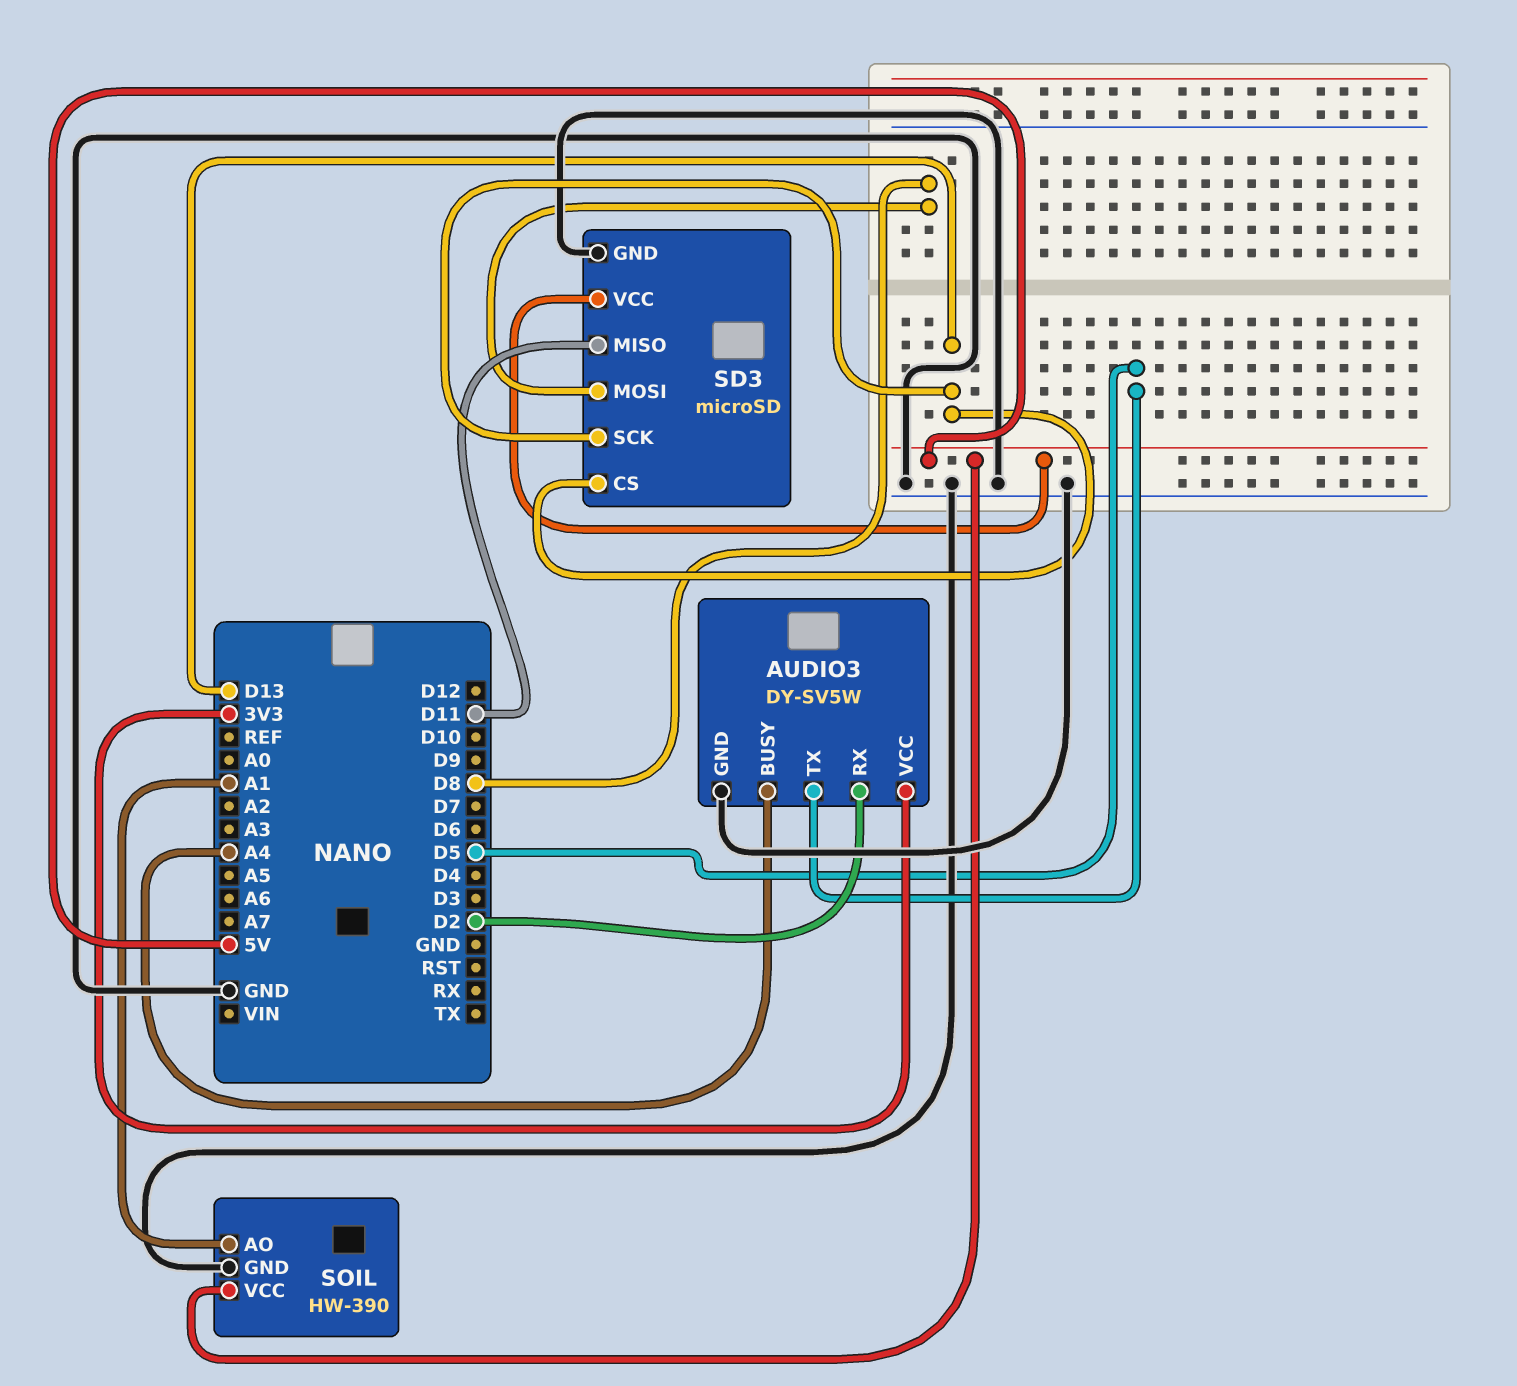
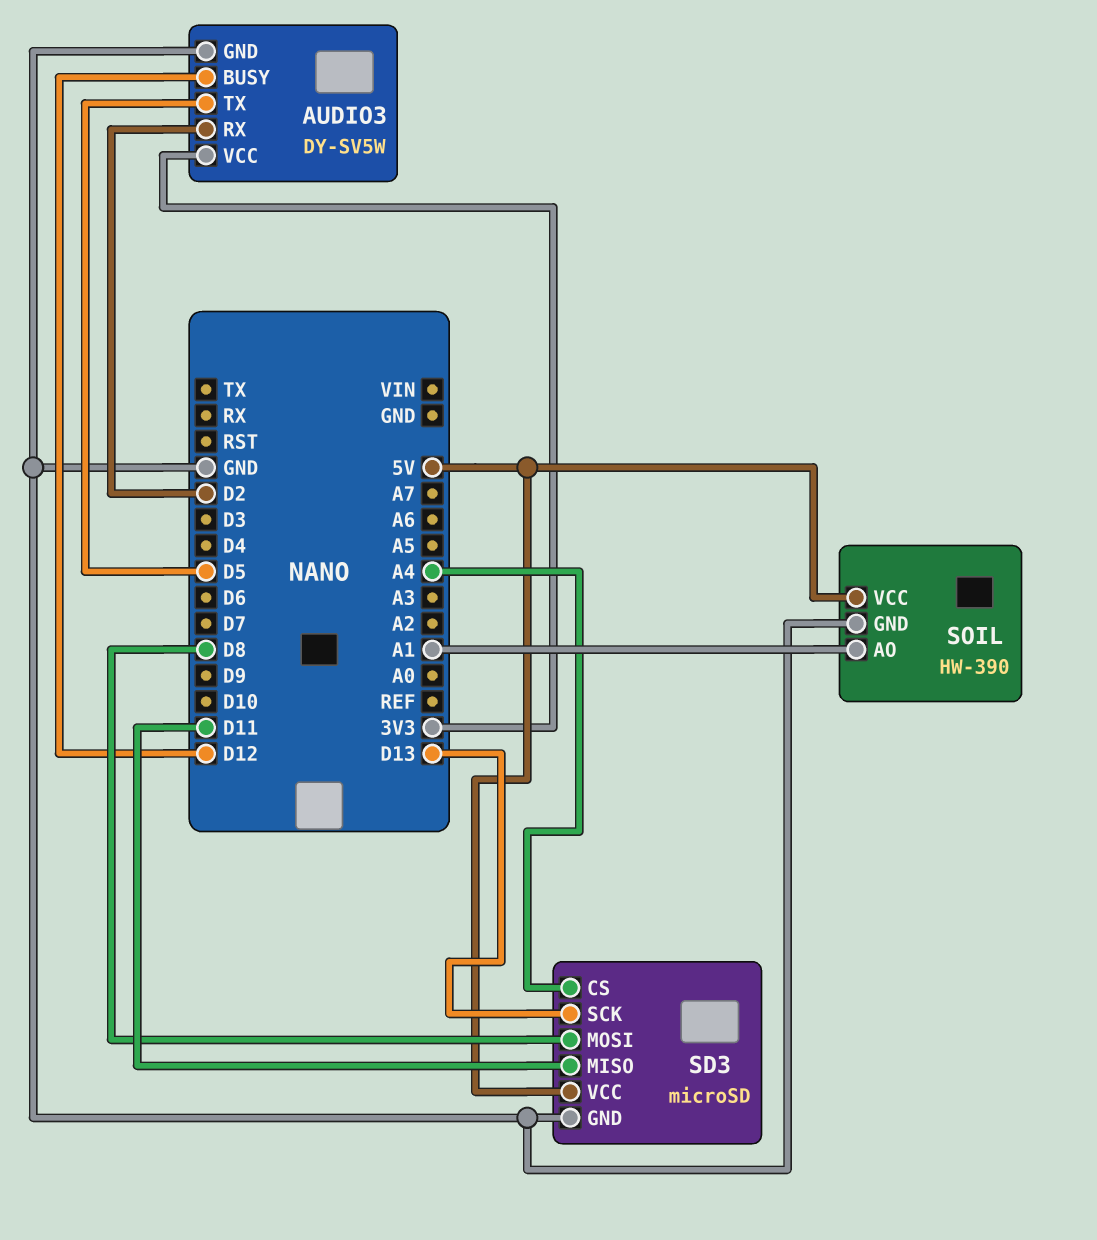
AUDIO3 pin BUSY: A4 -> D12
SD3 pin CS: D13 -> A4

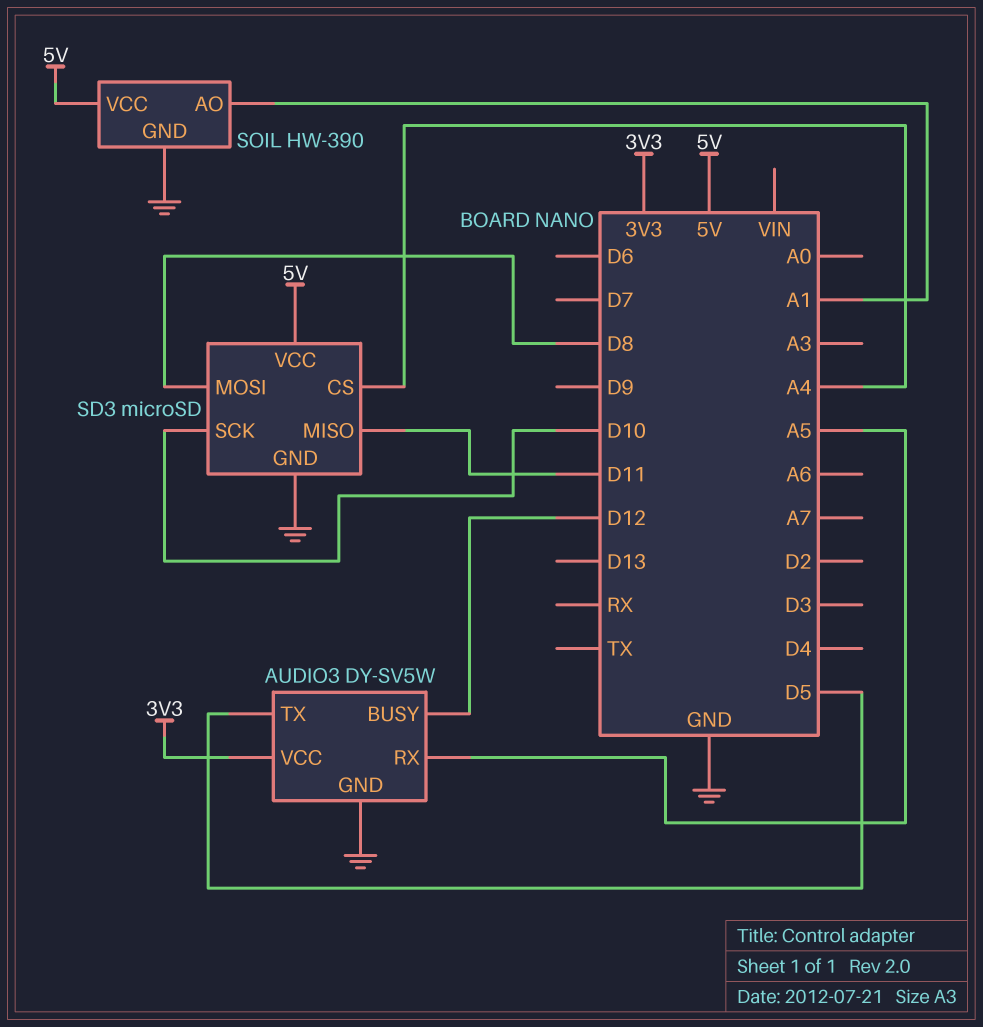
AUDIO3 pin RX: D2 -> A5
SD3 pin SCK: D13 -> D10

